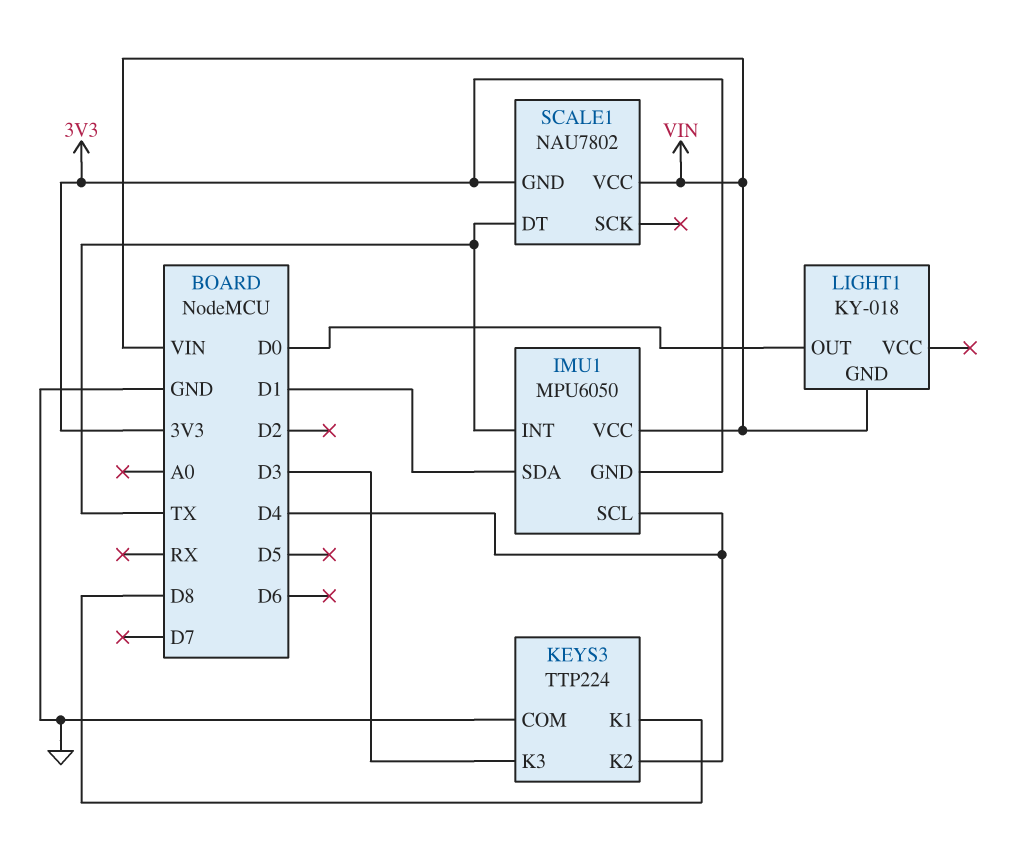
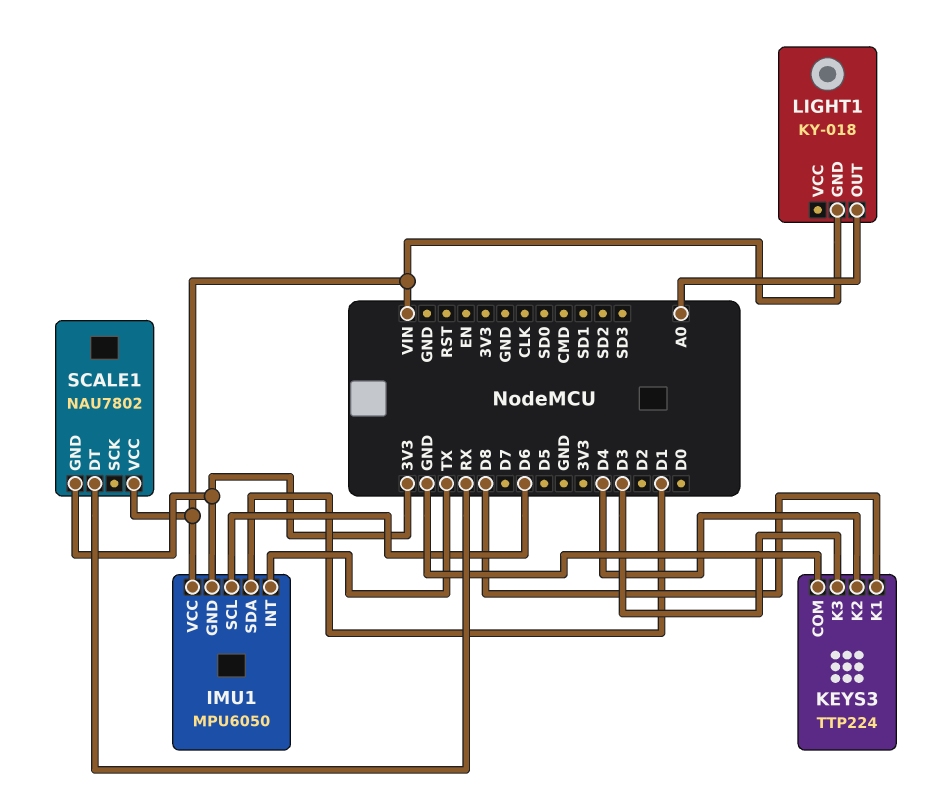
IMU1 pin SCL: D4 -> D6
LIGHT1 pin OUT: D0 -> A0
SCALE1 pin DT: TX -> RX

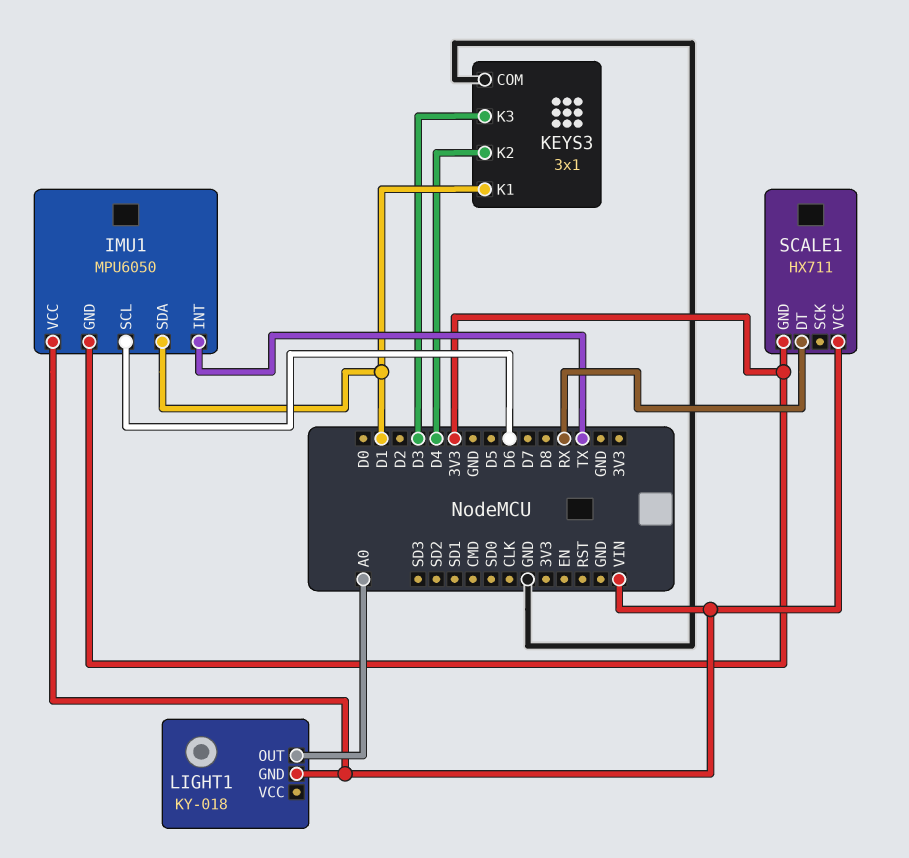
KEYS3: TTP224 -> 3x1
KEYS3 pin K1: D8 -> D1
SCALE1: NAU7802 -> HX711

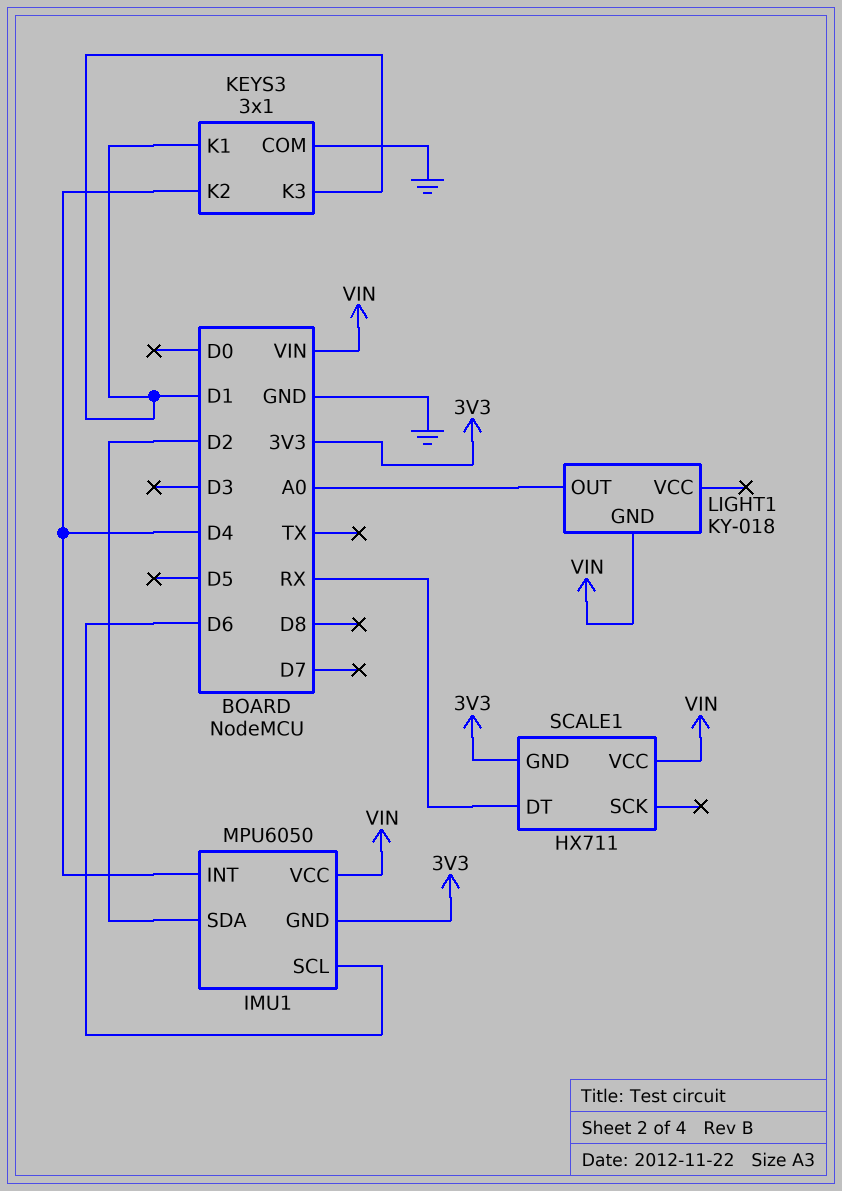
IMU1 pin INT: TX -> D4
IMU1 pin SDA: D1 -> D2
KEYS3 pin K3: D3 -> D1

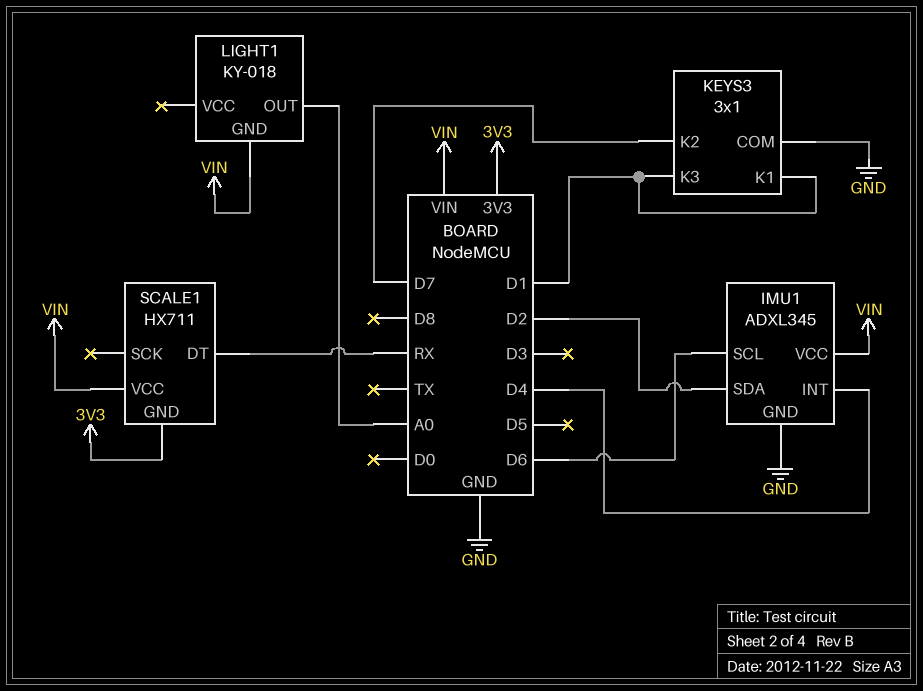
IMU1: MPU6050 -> ADXL345
IMU1 pin GND: 3V3 -> GND
KEYS3 pin K2: D4 -> D7

